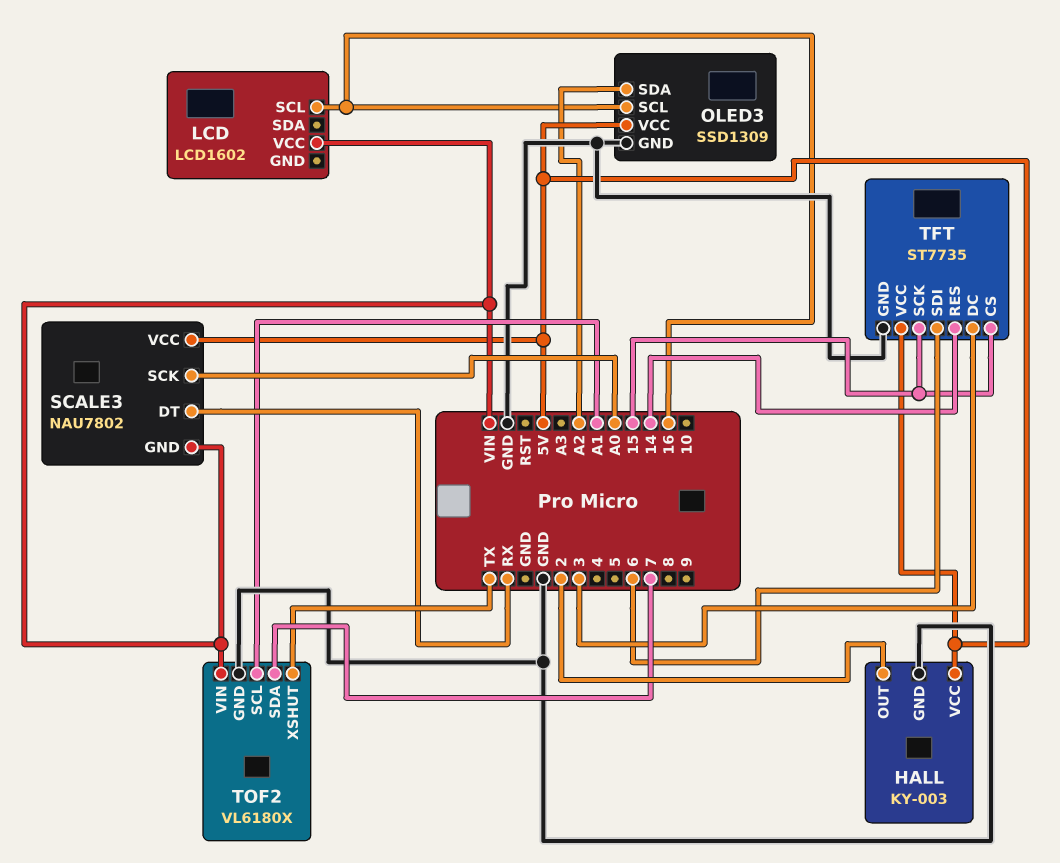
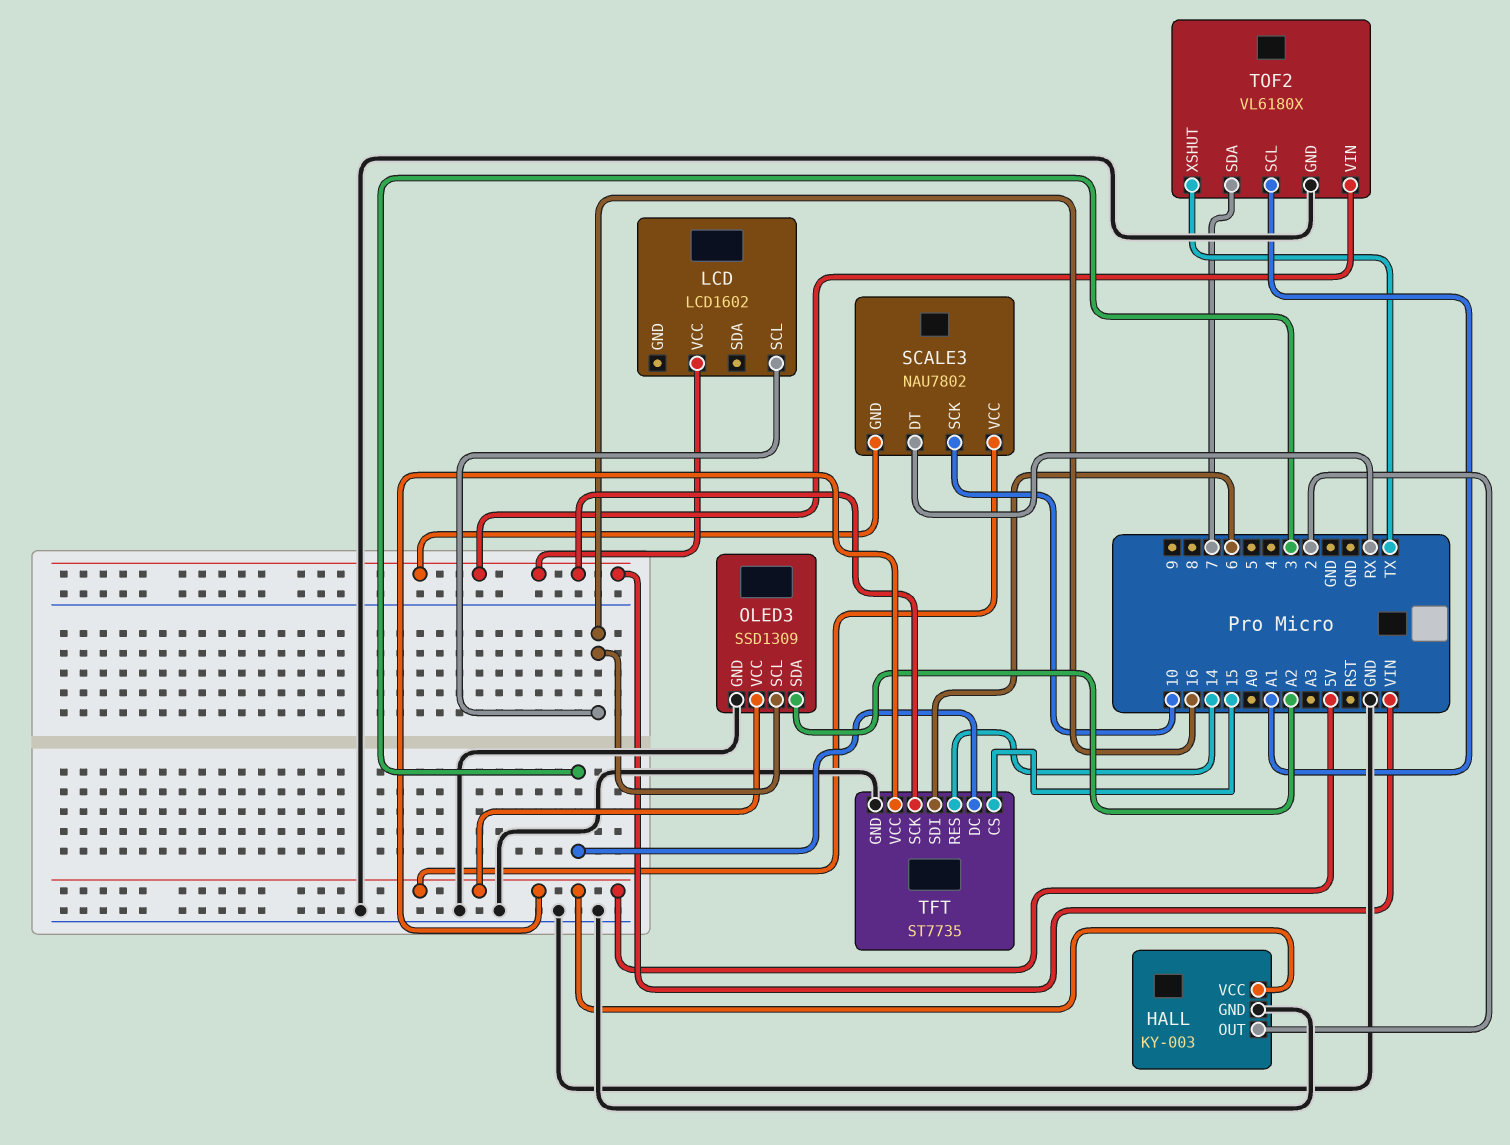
SCALE3 pin SCK: A0 -> 10
TFT pin SCK: 15 -> VIN

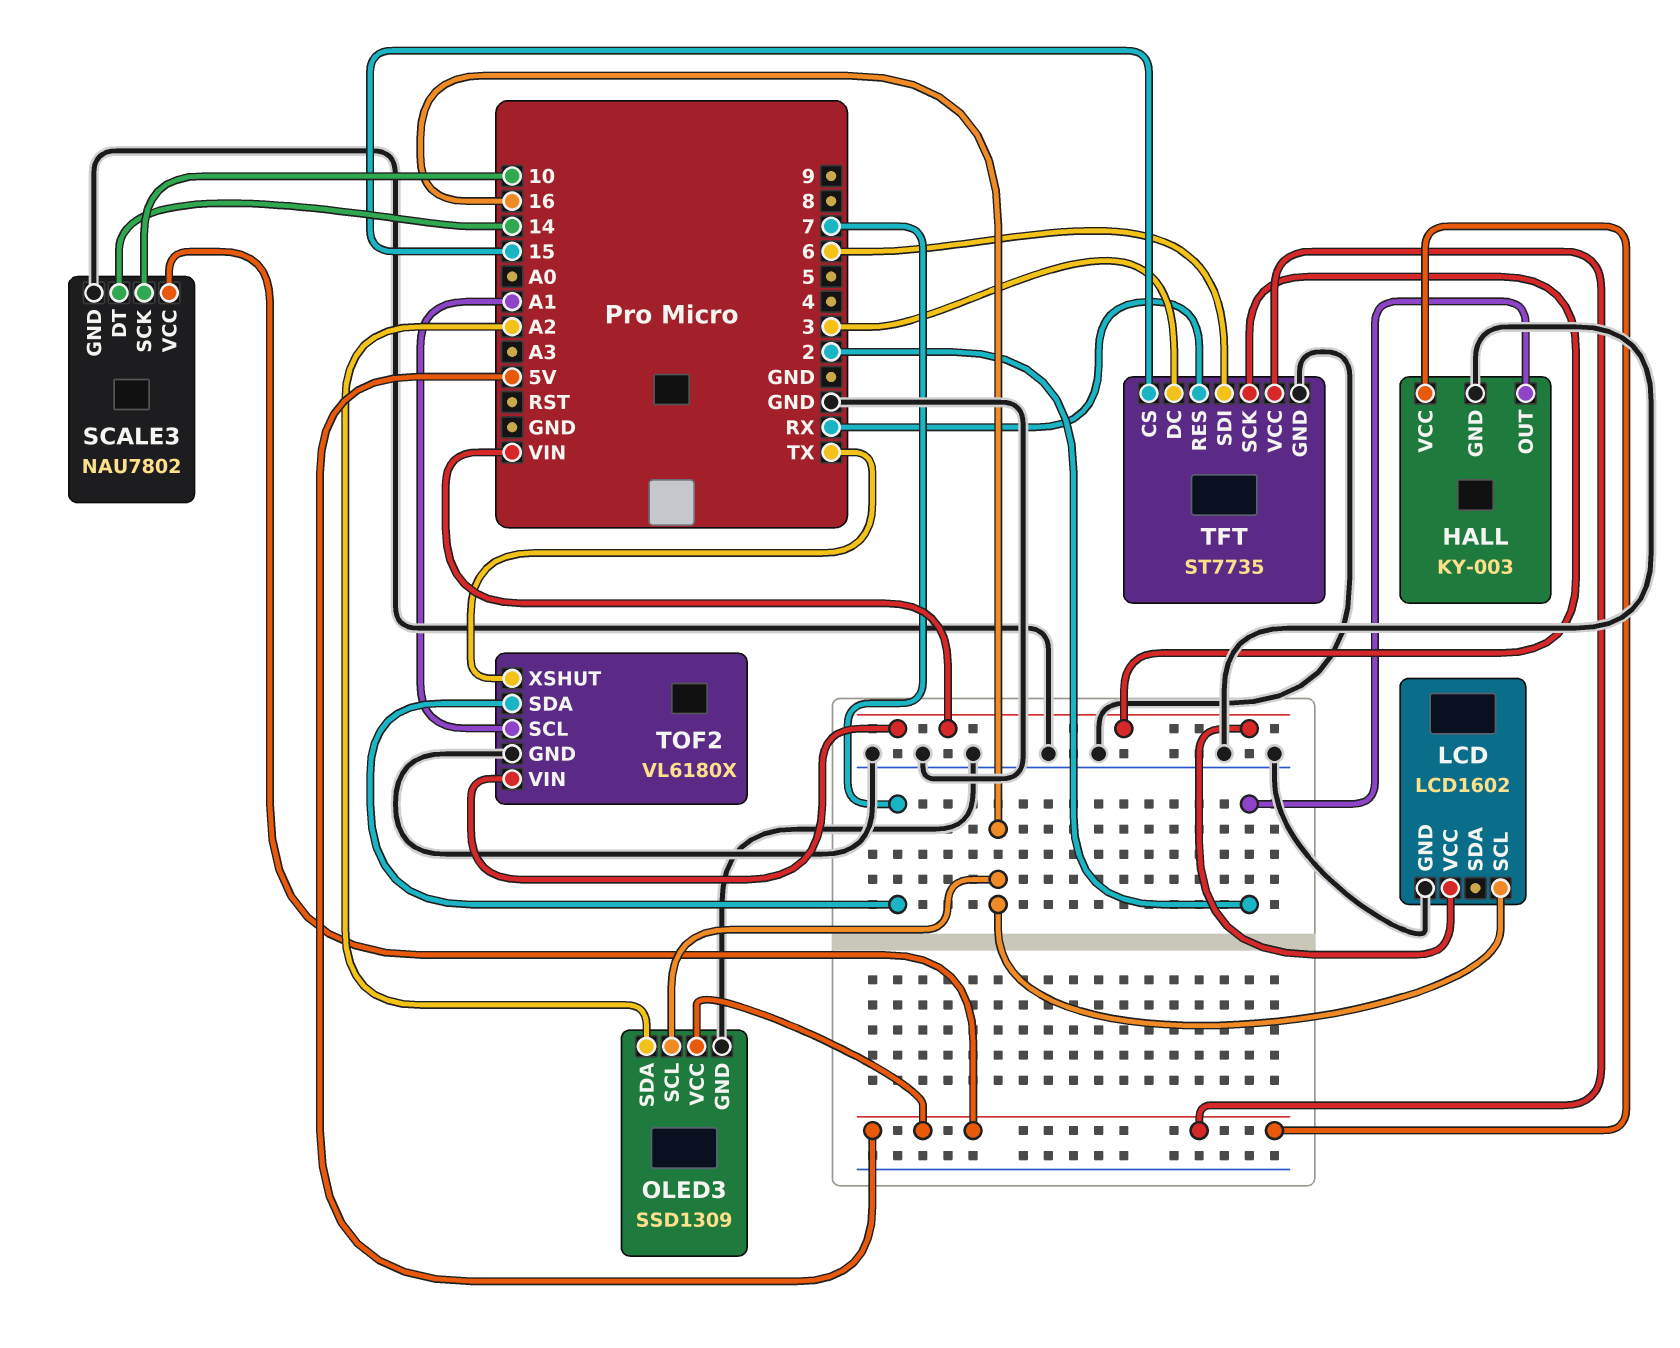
LCD pin GND: none -> GND
SCALE3 pin DT: RX -> 14
SCALE3 pin GND: VIN -> GND
TFT pin RES: 14 -> RX

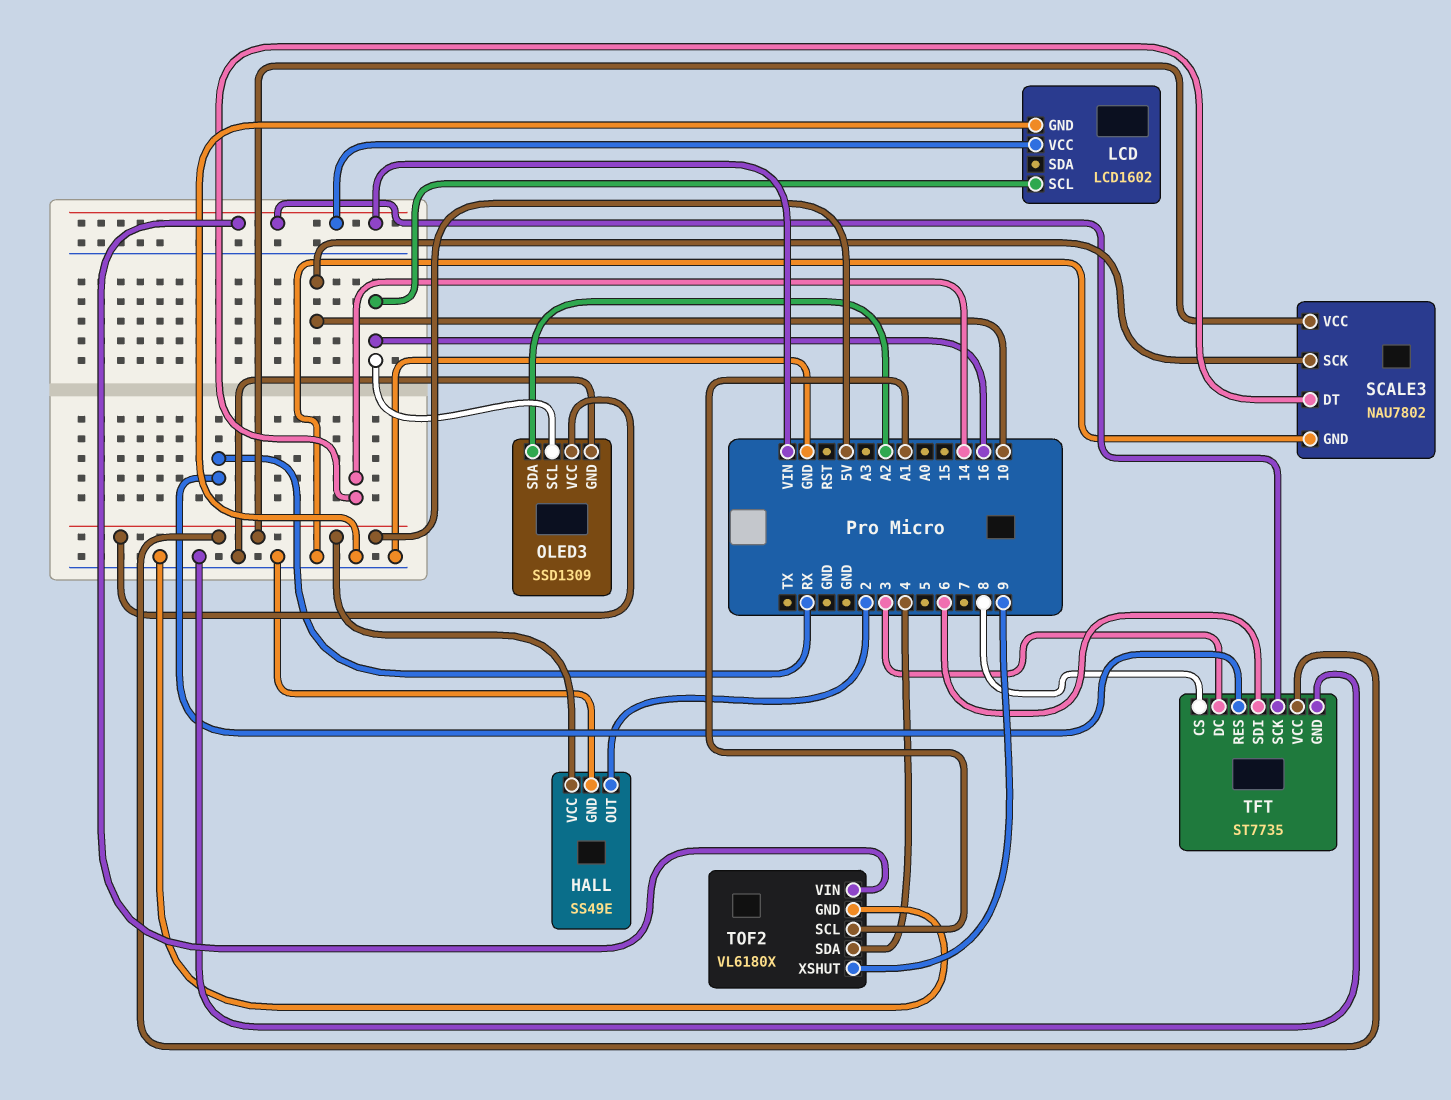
HALL: KY-003 -> SS49E
TFT pin CS: 15 -> 8
TOF2 pin SDA: 7 -> 4
TOF2 pin XSHUT: TX -> 9

